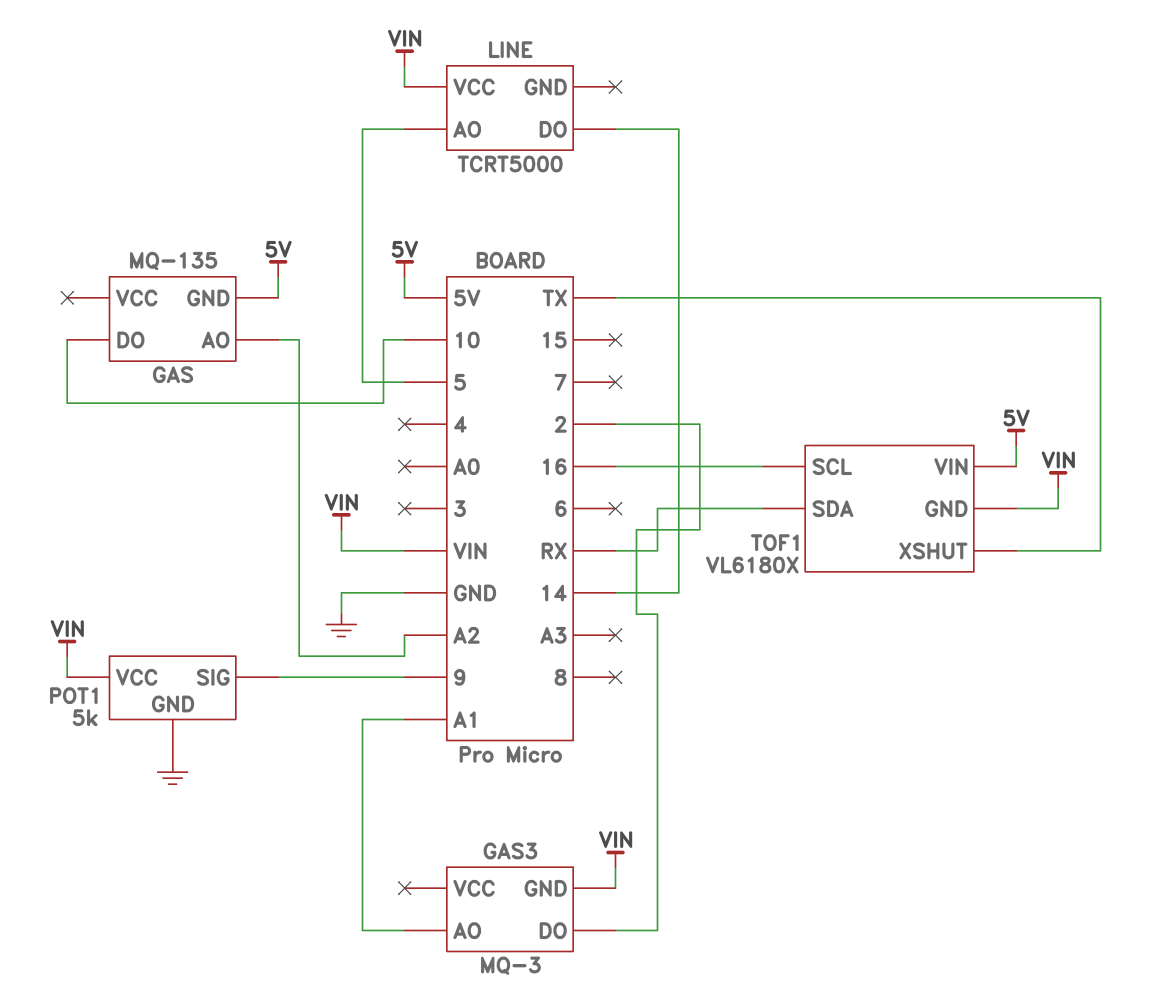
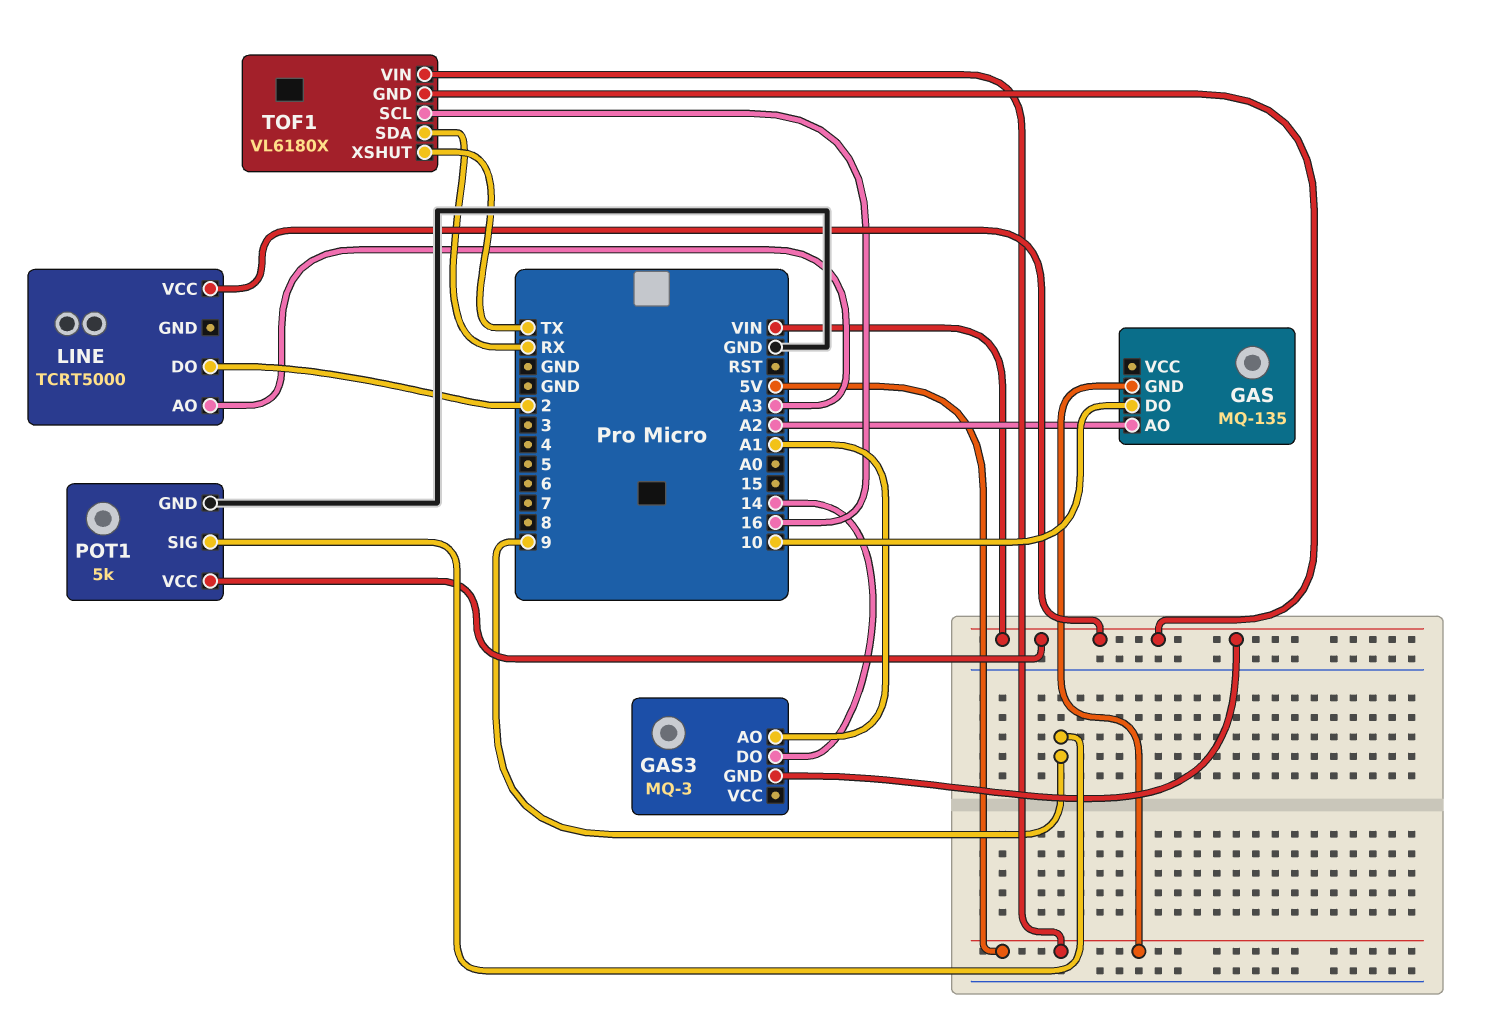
GAS3 pin DO: 2 -> 14
LINE pin AO: 5 -> A3
LINE pin DO: 14 -> 2

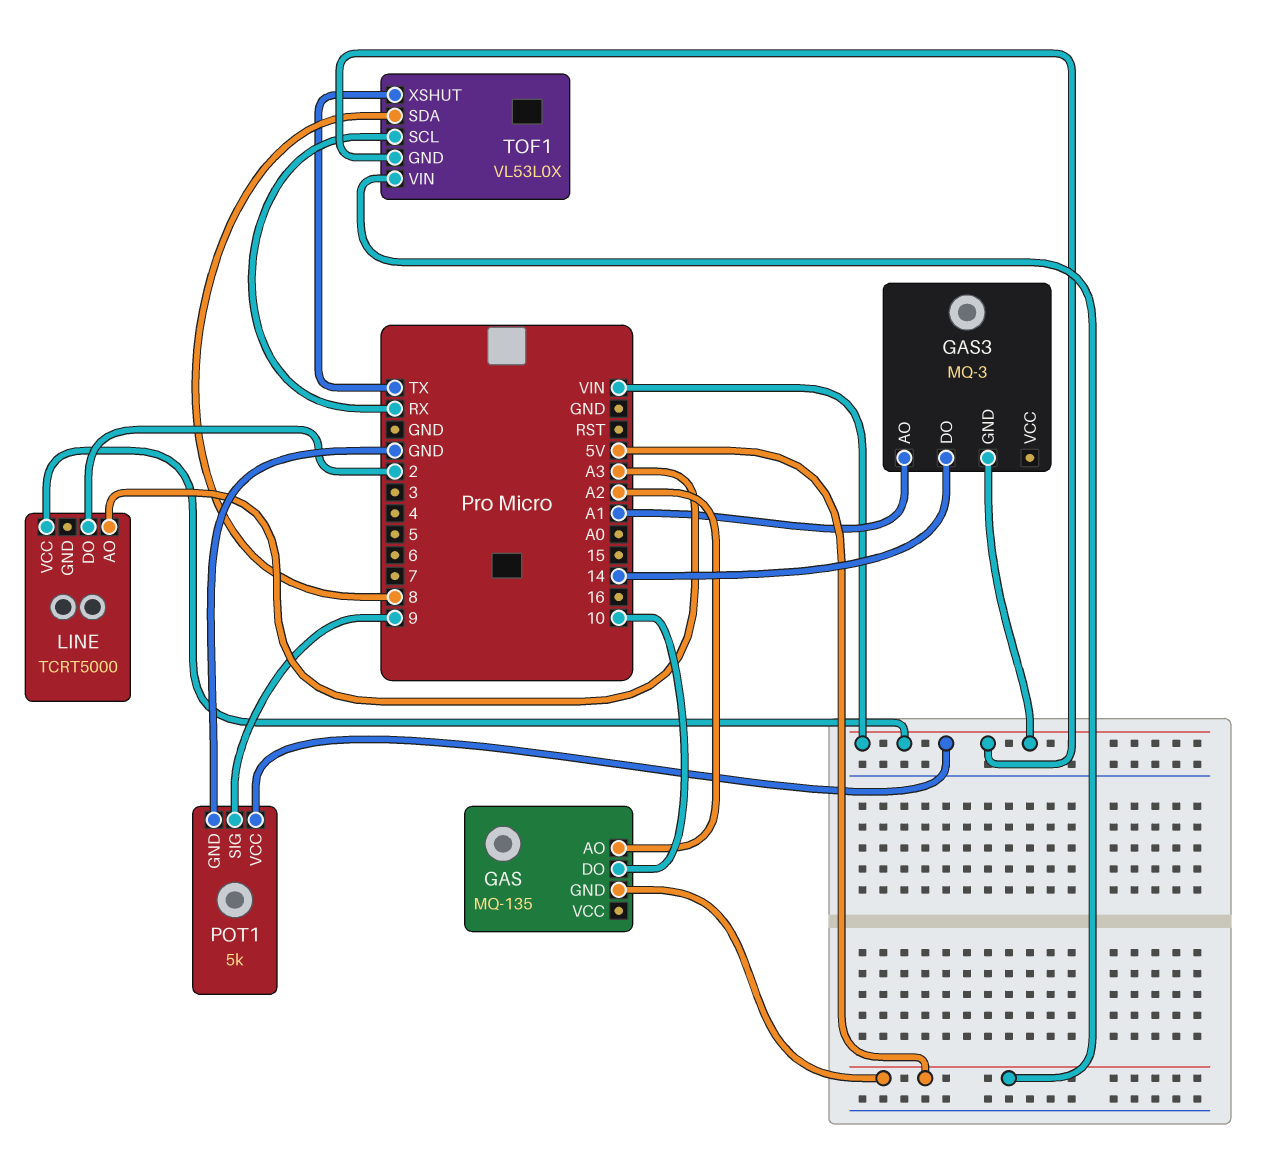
TOF1: VL6180X -> VL53L0X
TOF1 pin SCL: 16 -> RX
TOF1 pin SDA: RX -> 8

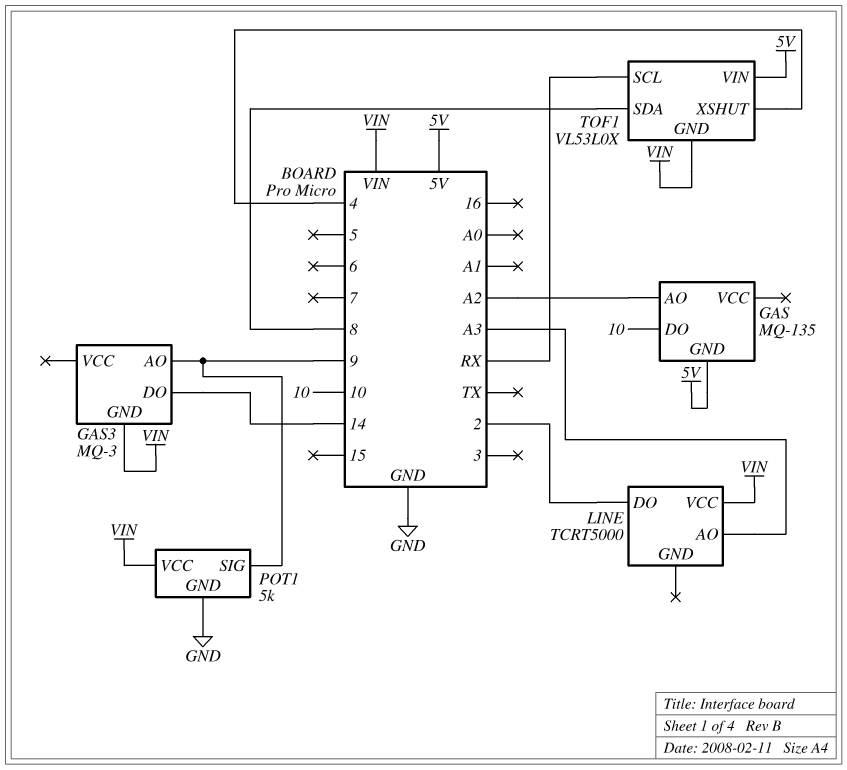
GAS3 pin AO: A1 -> 9
TOF1 pin XSHUT: TX -> 4

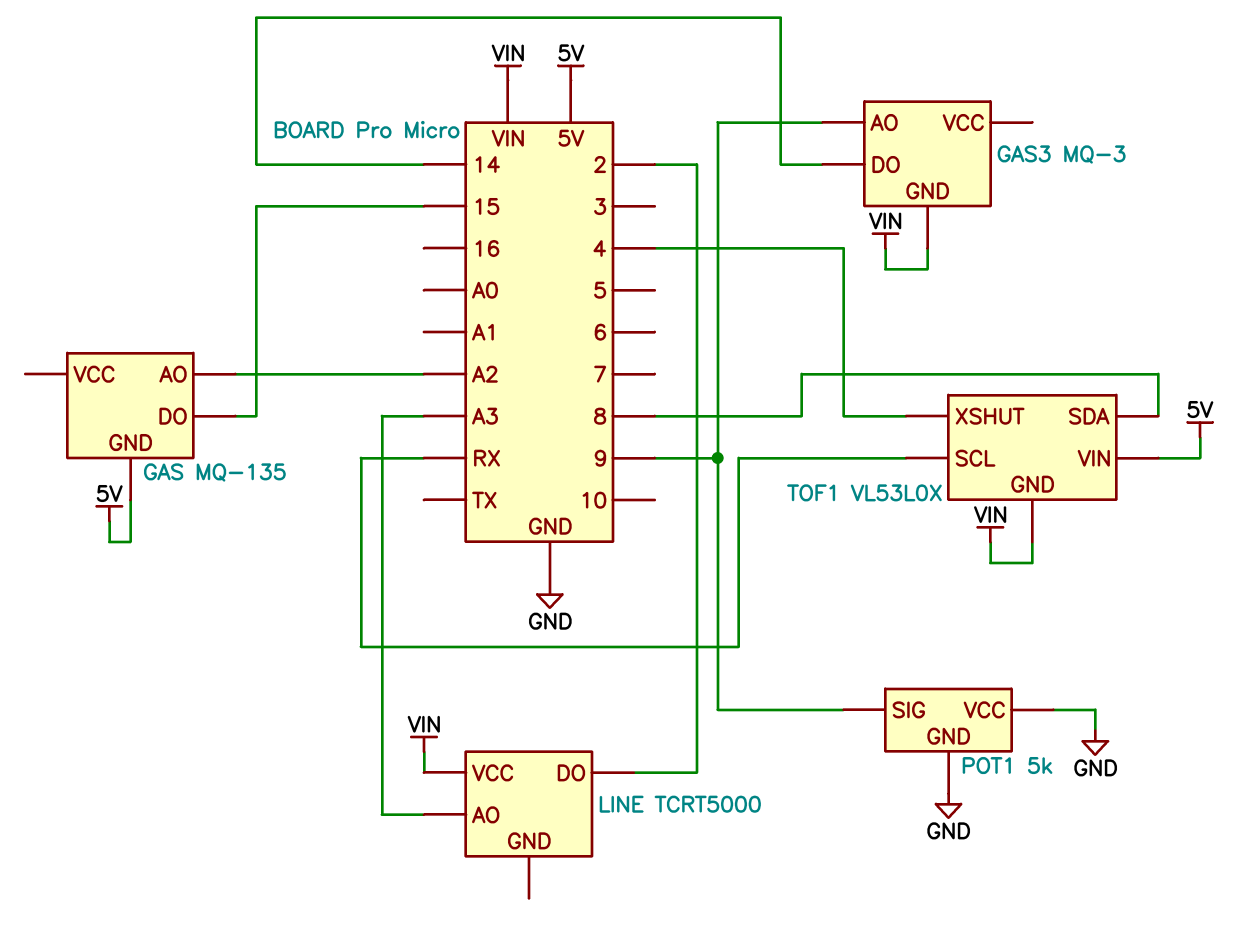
GAS pin DO: 10 -> 15
POT1 pin VCC: VIN -> GND

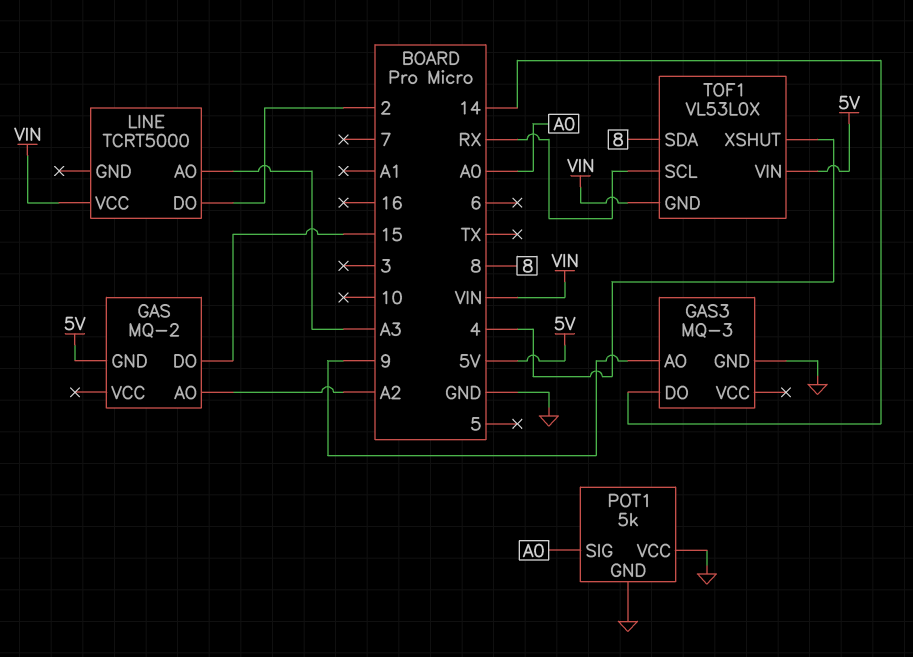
GAS: MQ-135 -> MQ-2
GAS3 pin GND: VIN -> GND
POT1 pin SIG: 9 -> A0

